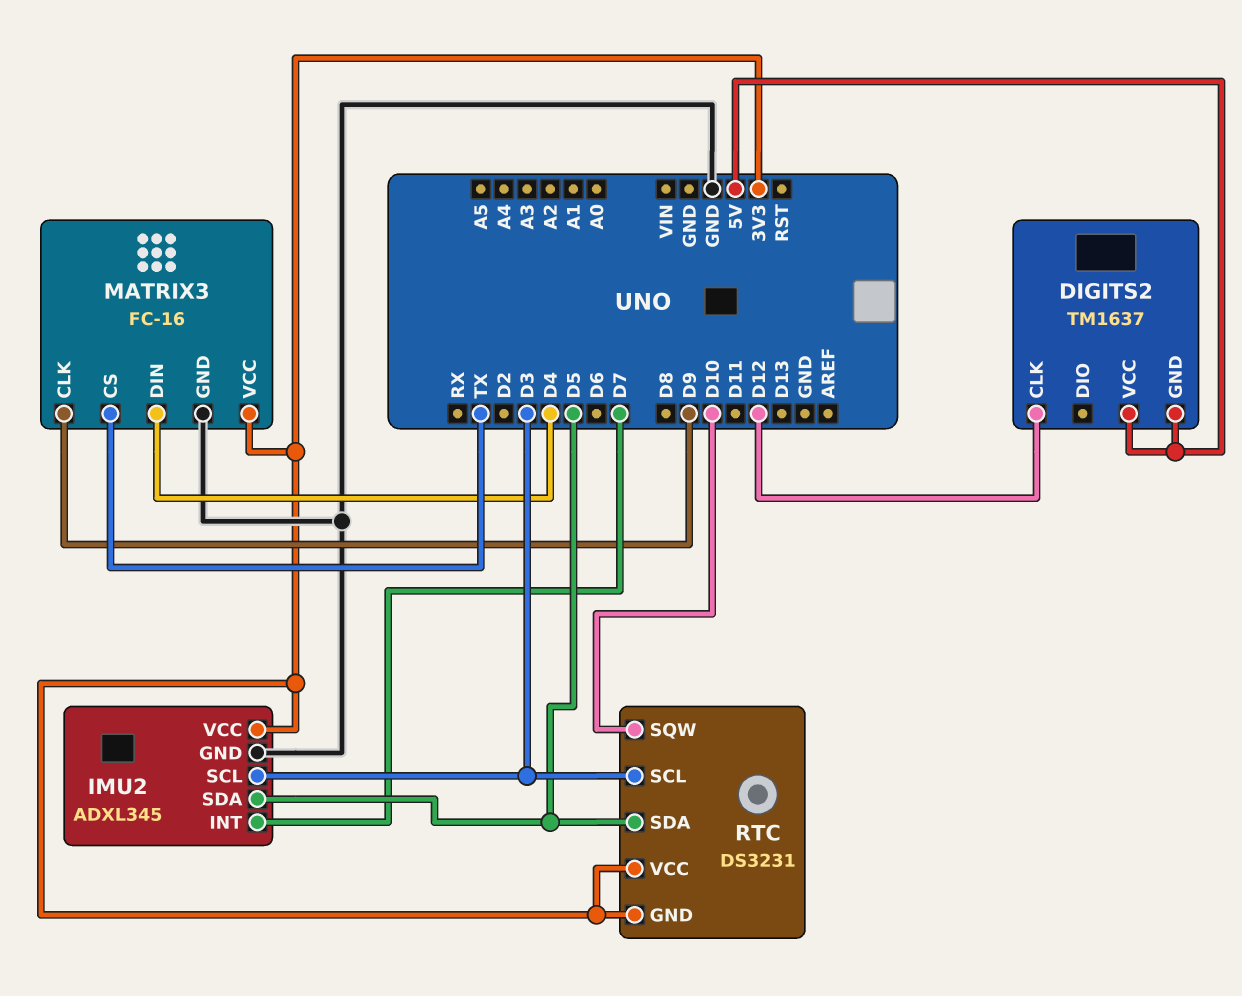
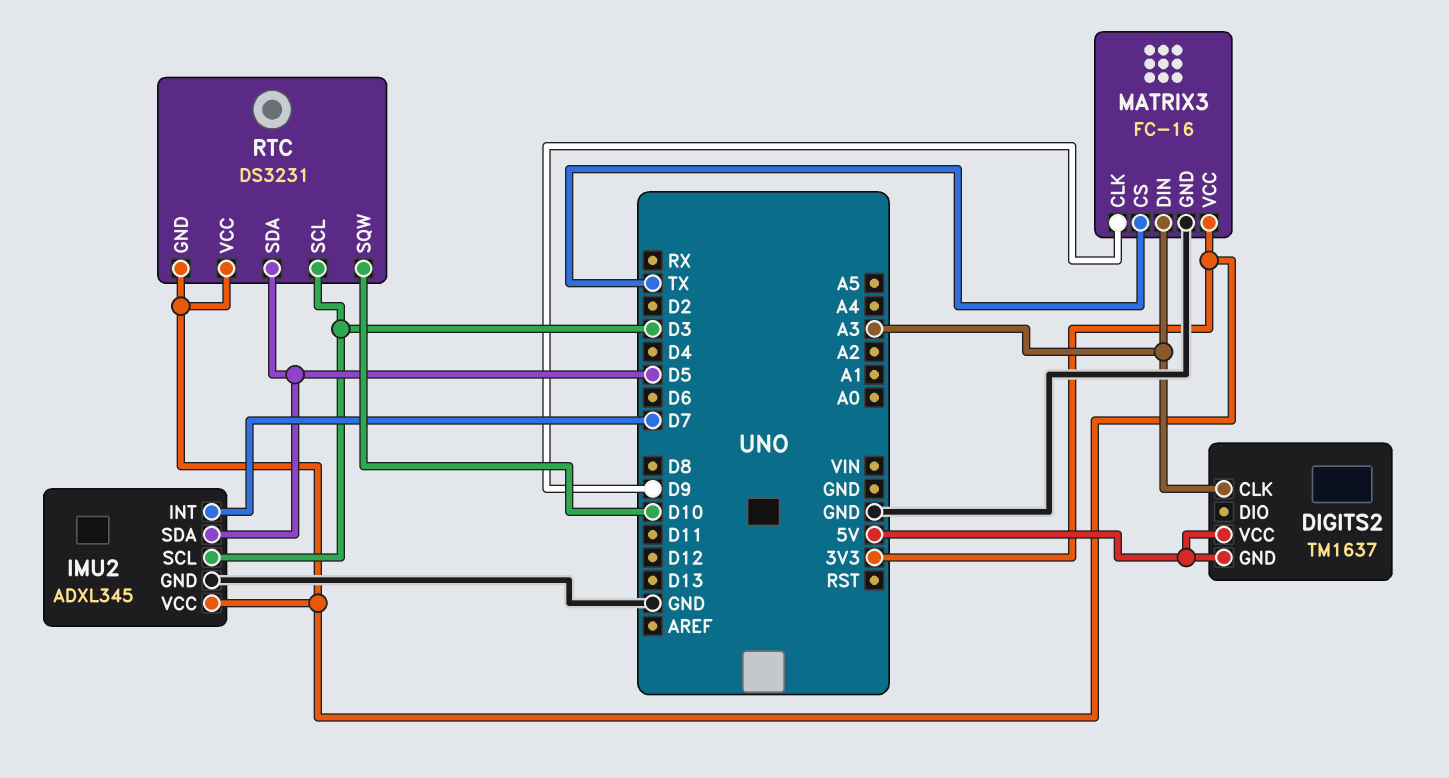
DIGITS2 pin CLK: D12 -> A3
MATRIX3 pin DIN: D4 -> A3

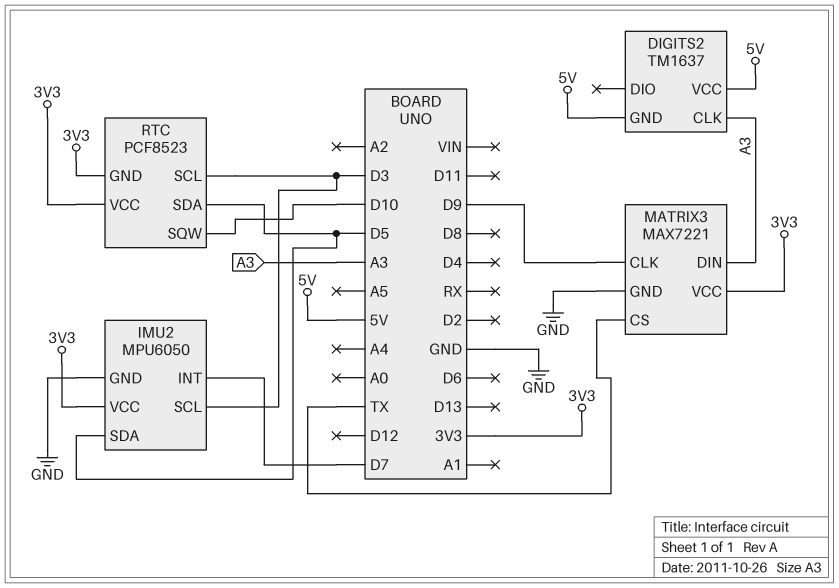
IMU2: ADXL345 -> MPU6050
MATRIX3: FC-16 -> MAX7221
RTC: DS3231 -> PCF8523

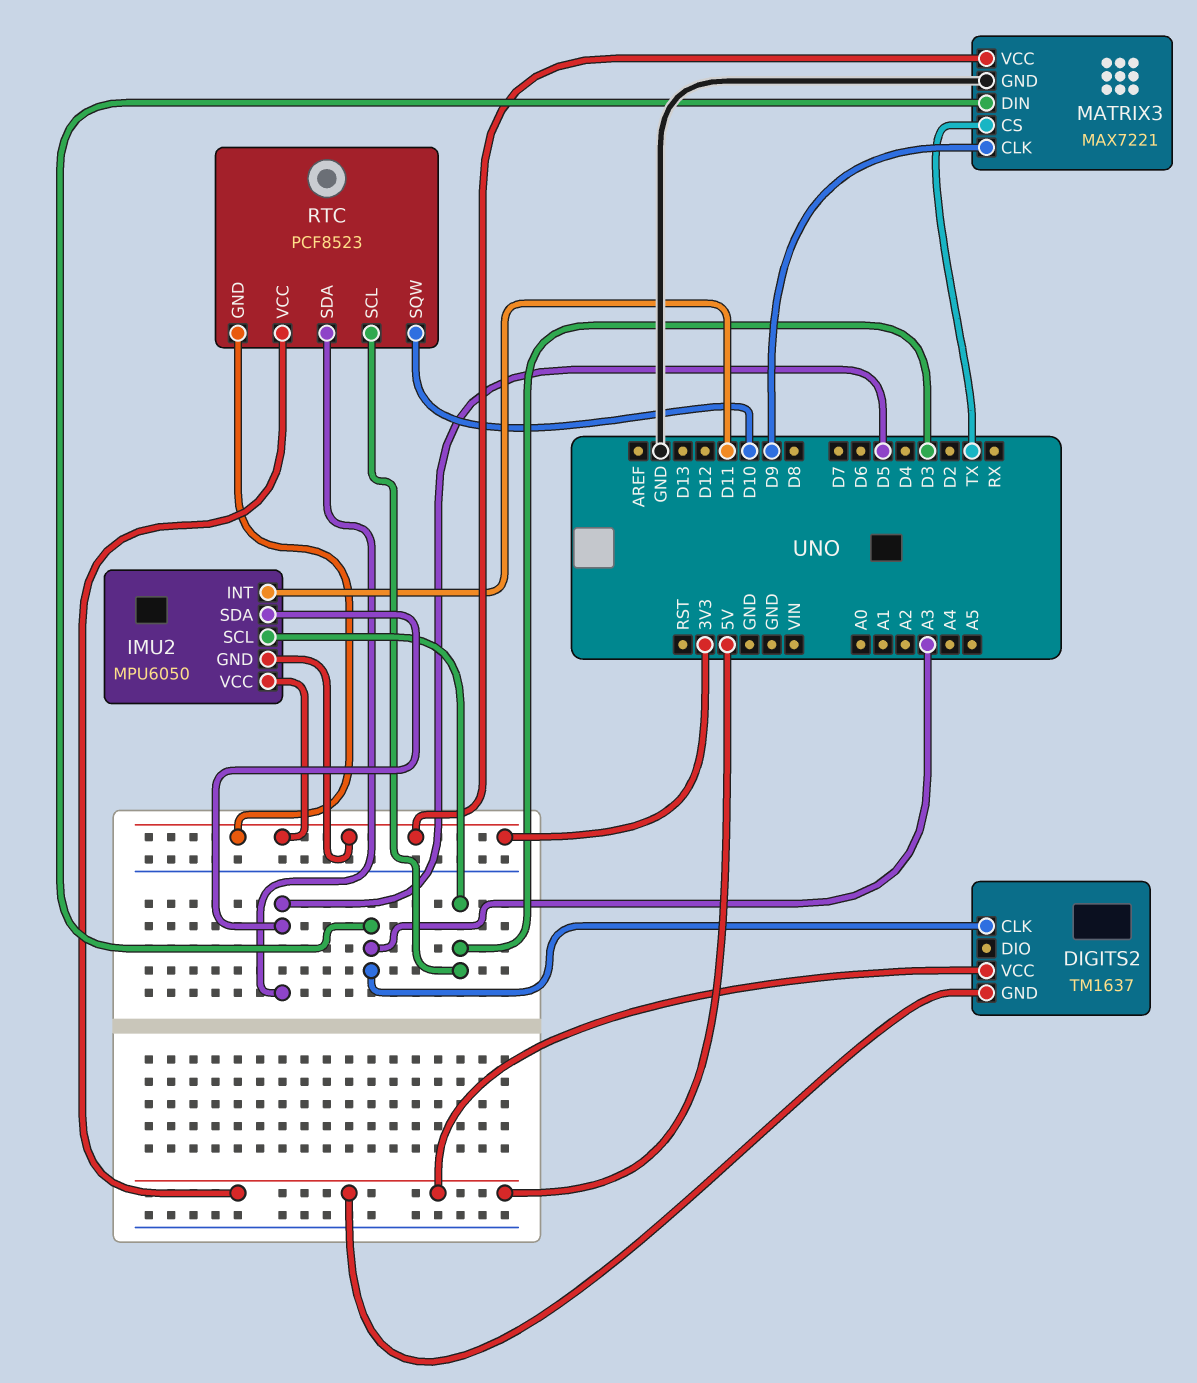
IMU2 pin GND: GND -> 3V3
IMU2 pin INT: D7 -> D11
RTC pin VCC: 3V3 -> 5V

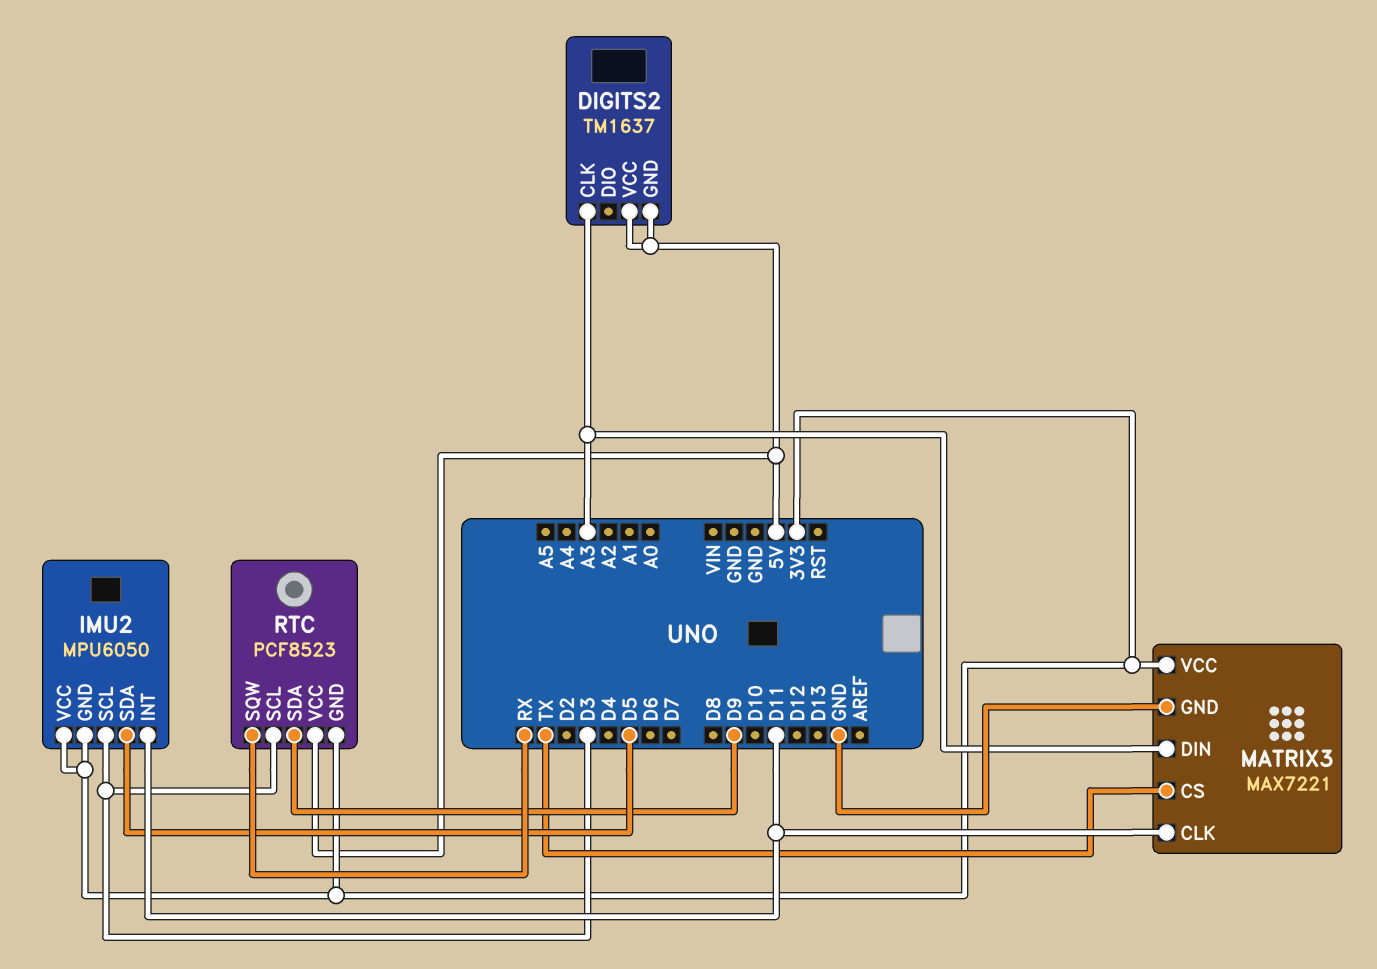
MATRIX3 pin CLK: D9 -> D11
RTC pin SDA: D5 -> D9
RTC pin SQW: D10 -> RX

